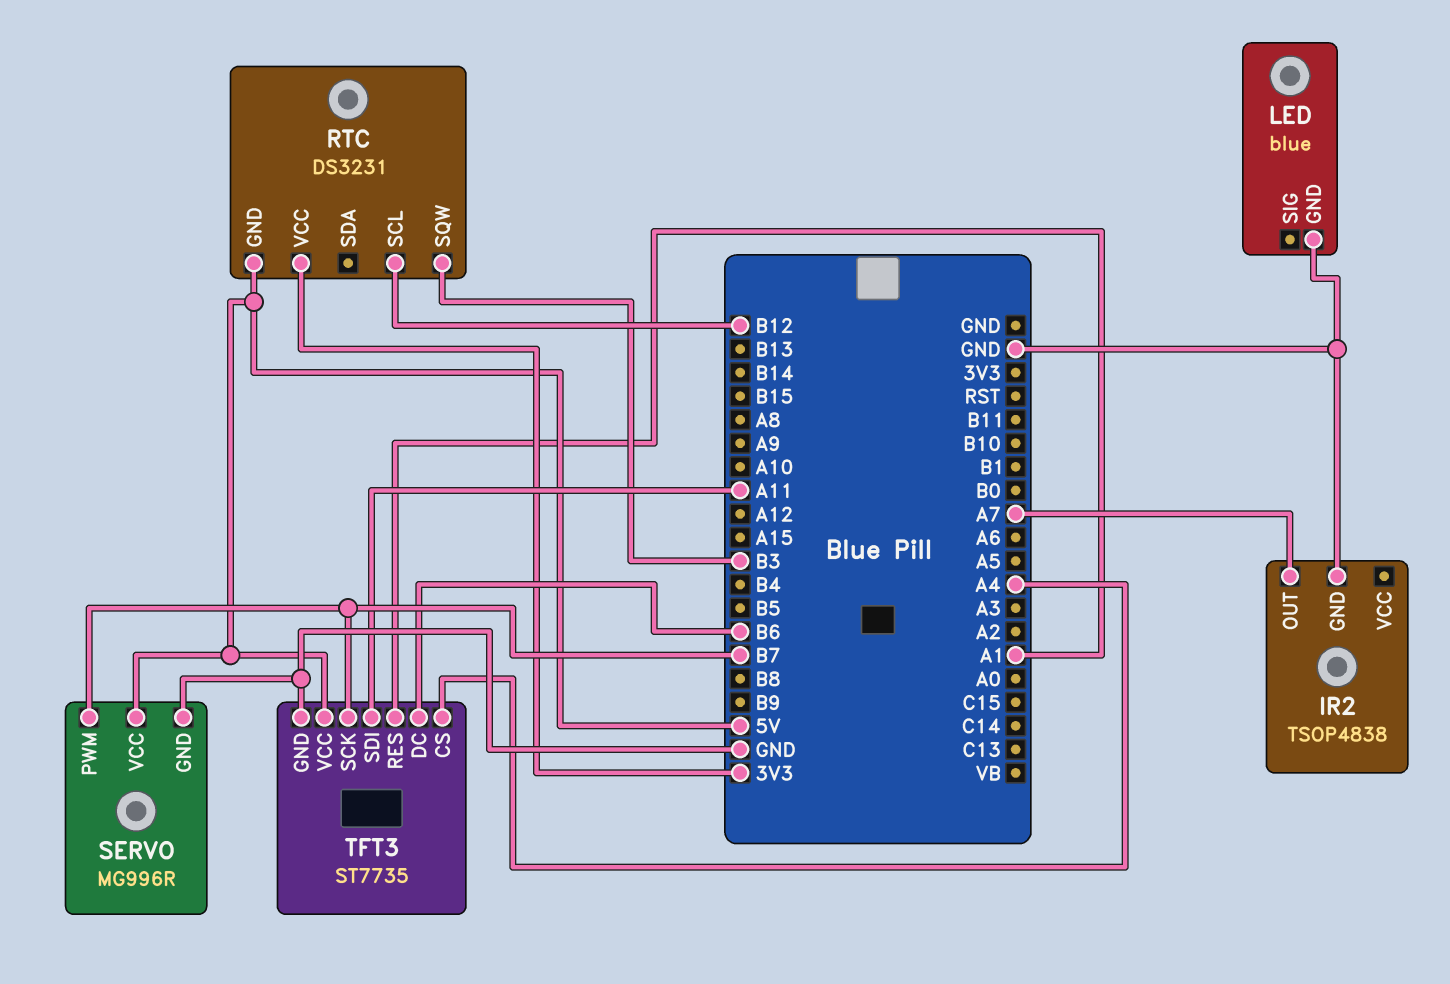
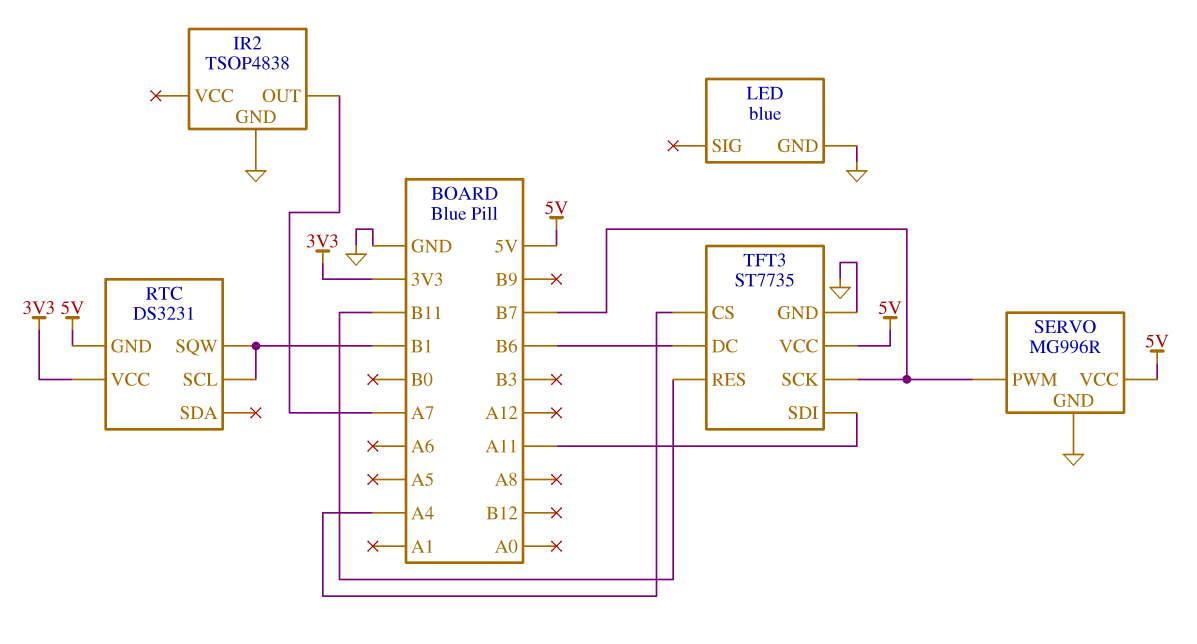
RTC pin SCL: B12 -> B1
RTC pin SQW: B3 -> B1
TFT3 pin RES: A1 -> B11

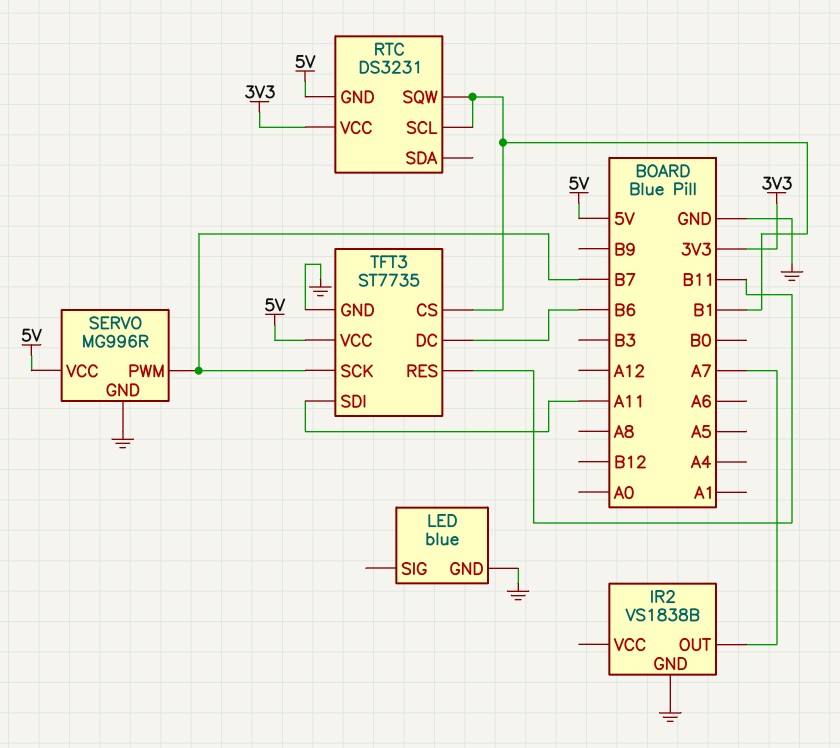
IR2: TSOP4838 -> VS1838B
TFT3 pin CS: A4 -> B1

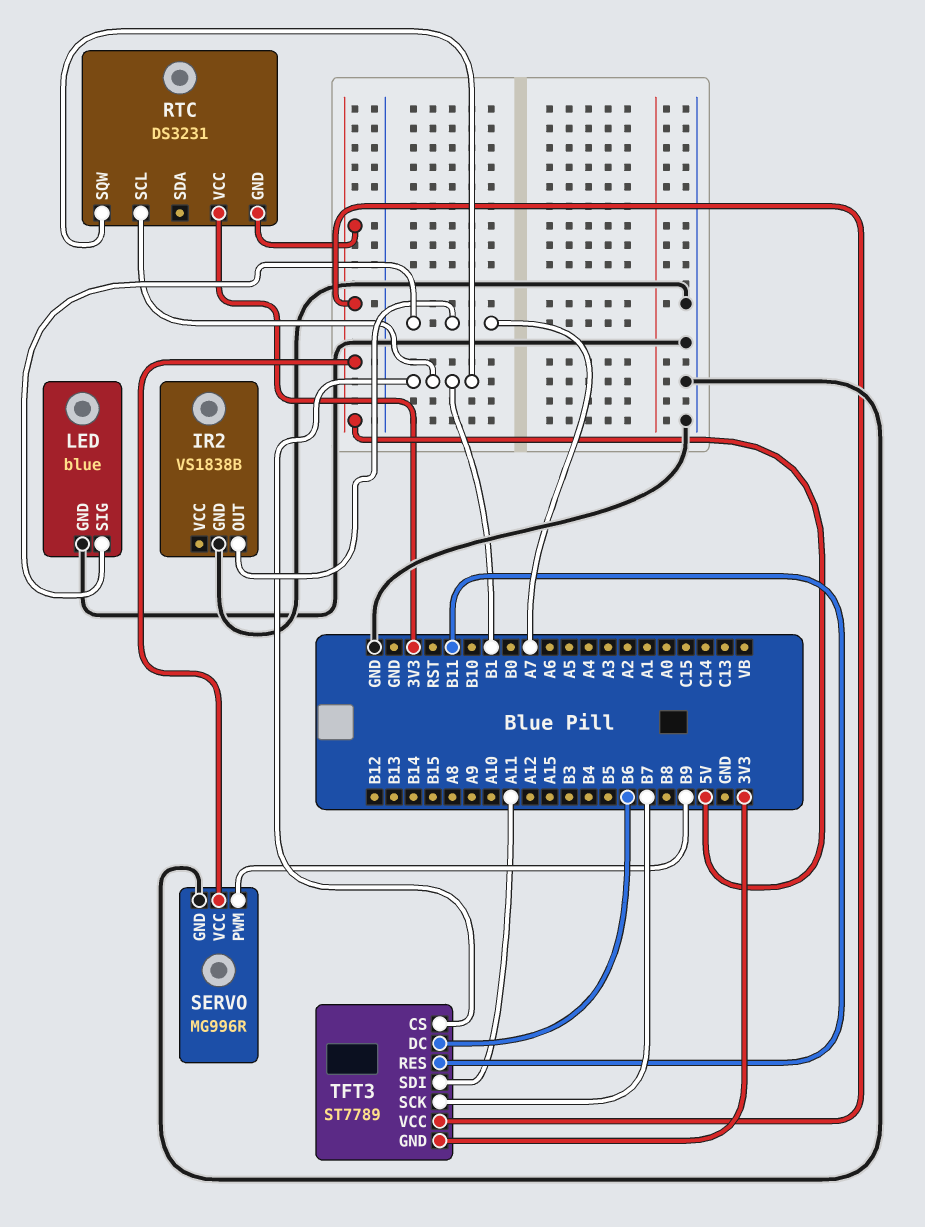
LED pin SIG: none -> A7
SERVO pin PWM: B7 -> B9
TFT3: ST7735 -> ST7789
TFT3 pin GND: GND -> 3V3

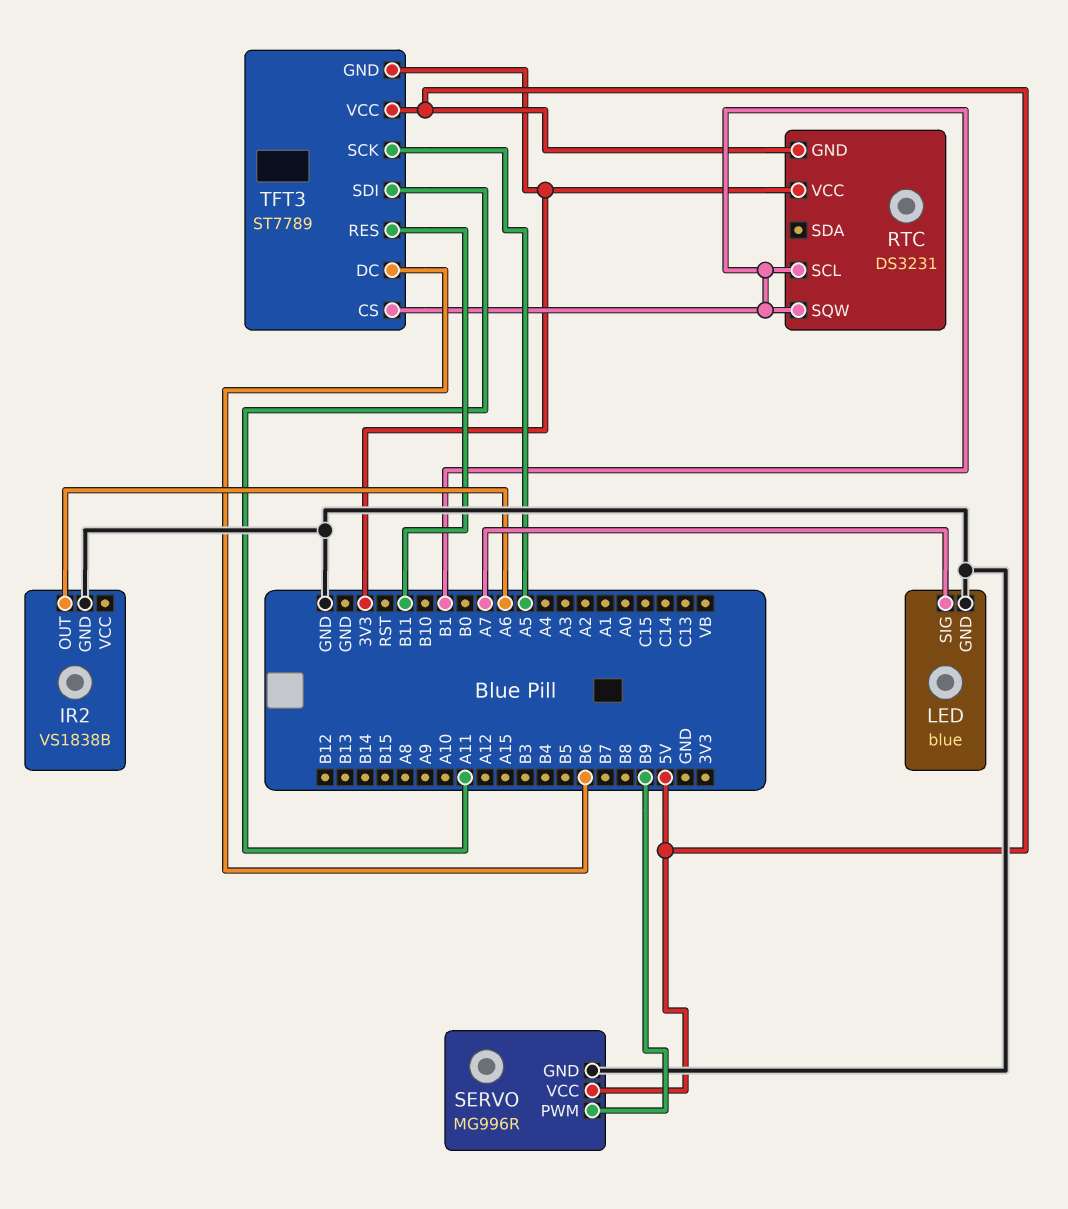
IR2 pin OUT: A7 -> A6
TFT3 pin SCK: B7 -> A5

